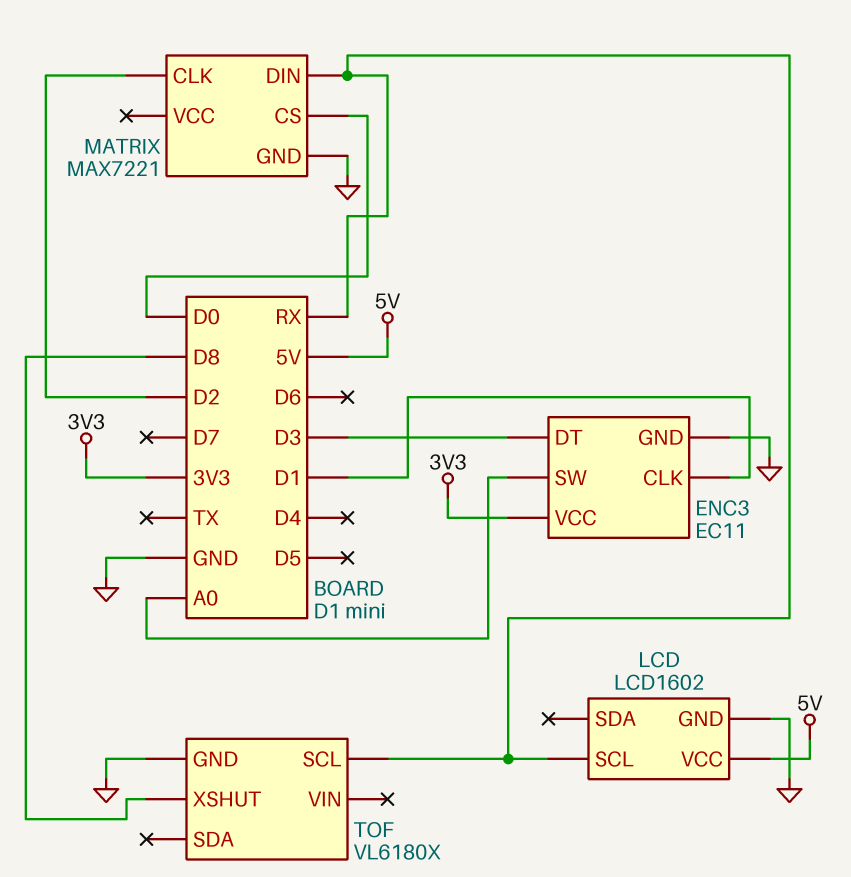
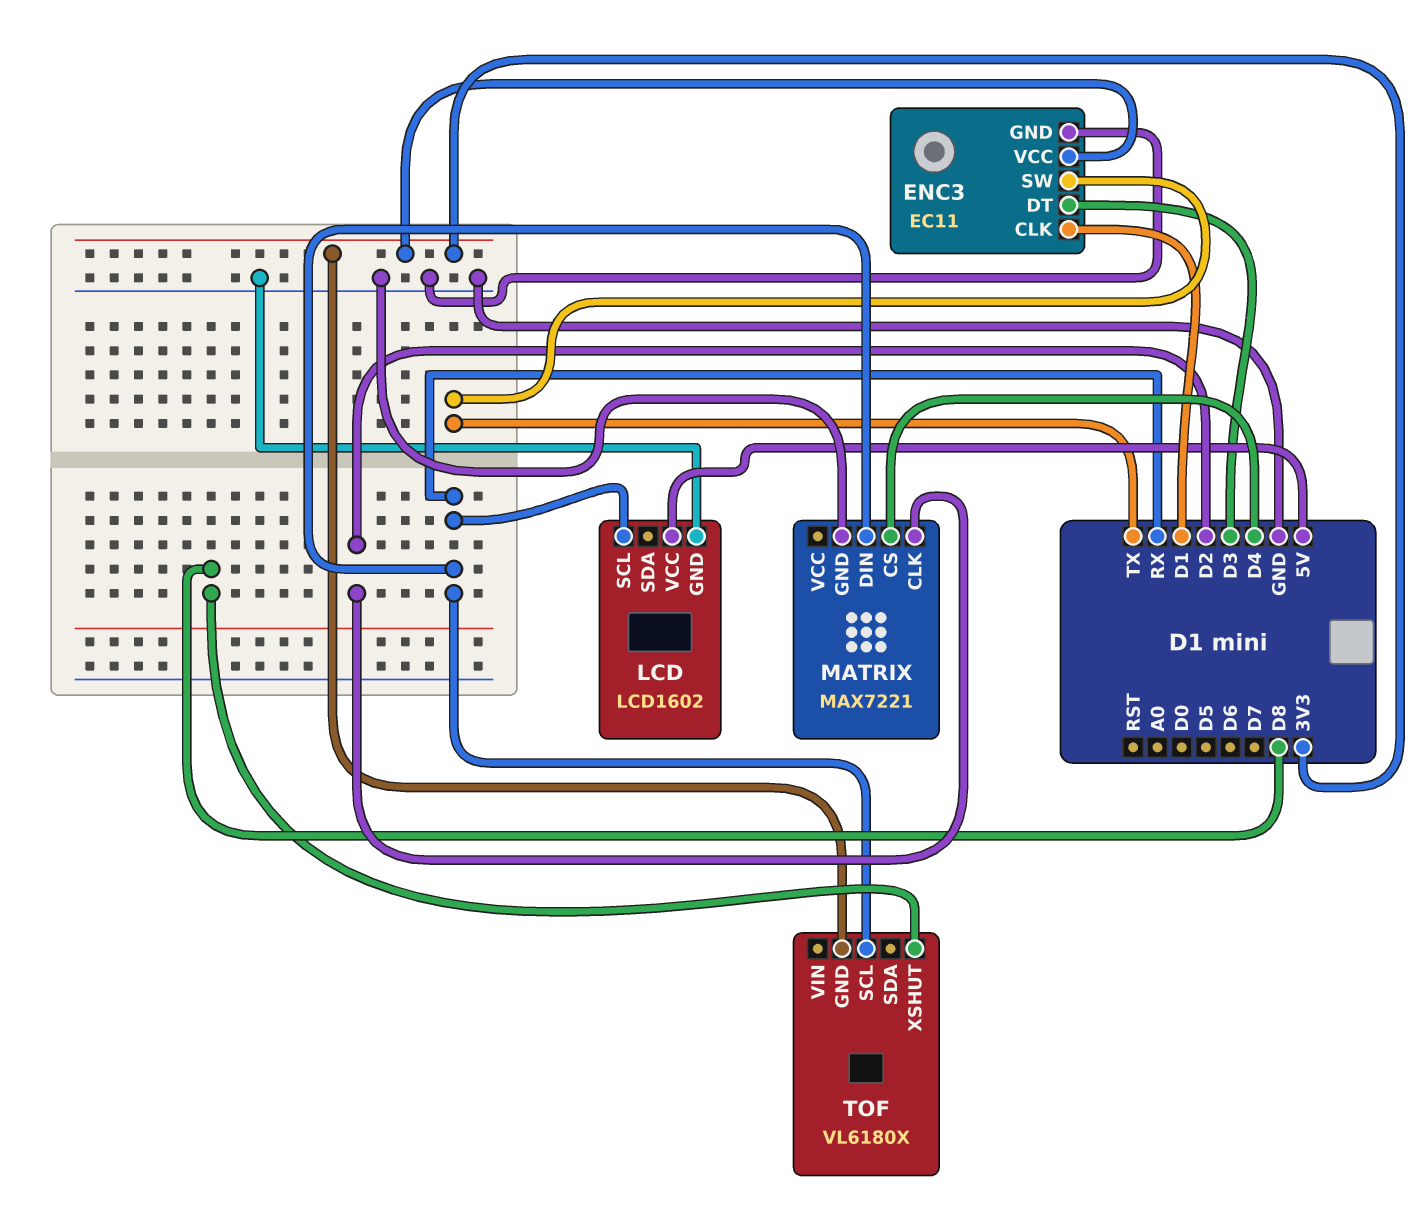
ENC3 pin SW: A0 -> TX
MATRIX pin CS: D0 -> D4
TOF pin GND: GND -> 3V3

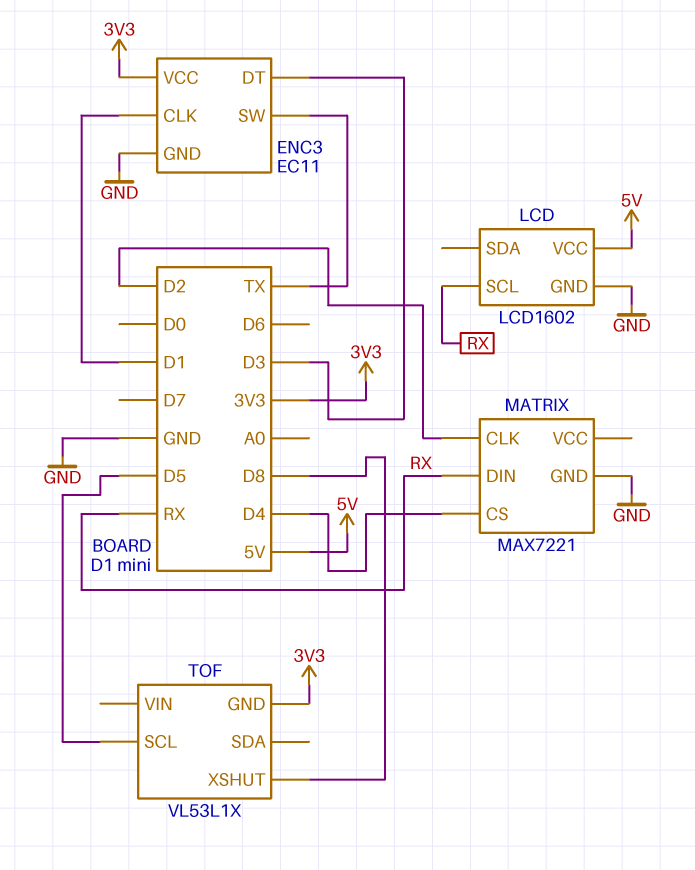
TOF: VL6180X -> VL53L1X
TOF pin SCL: RX -> D5

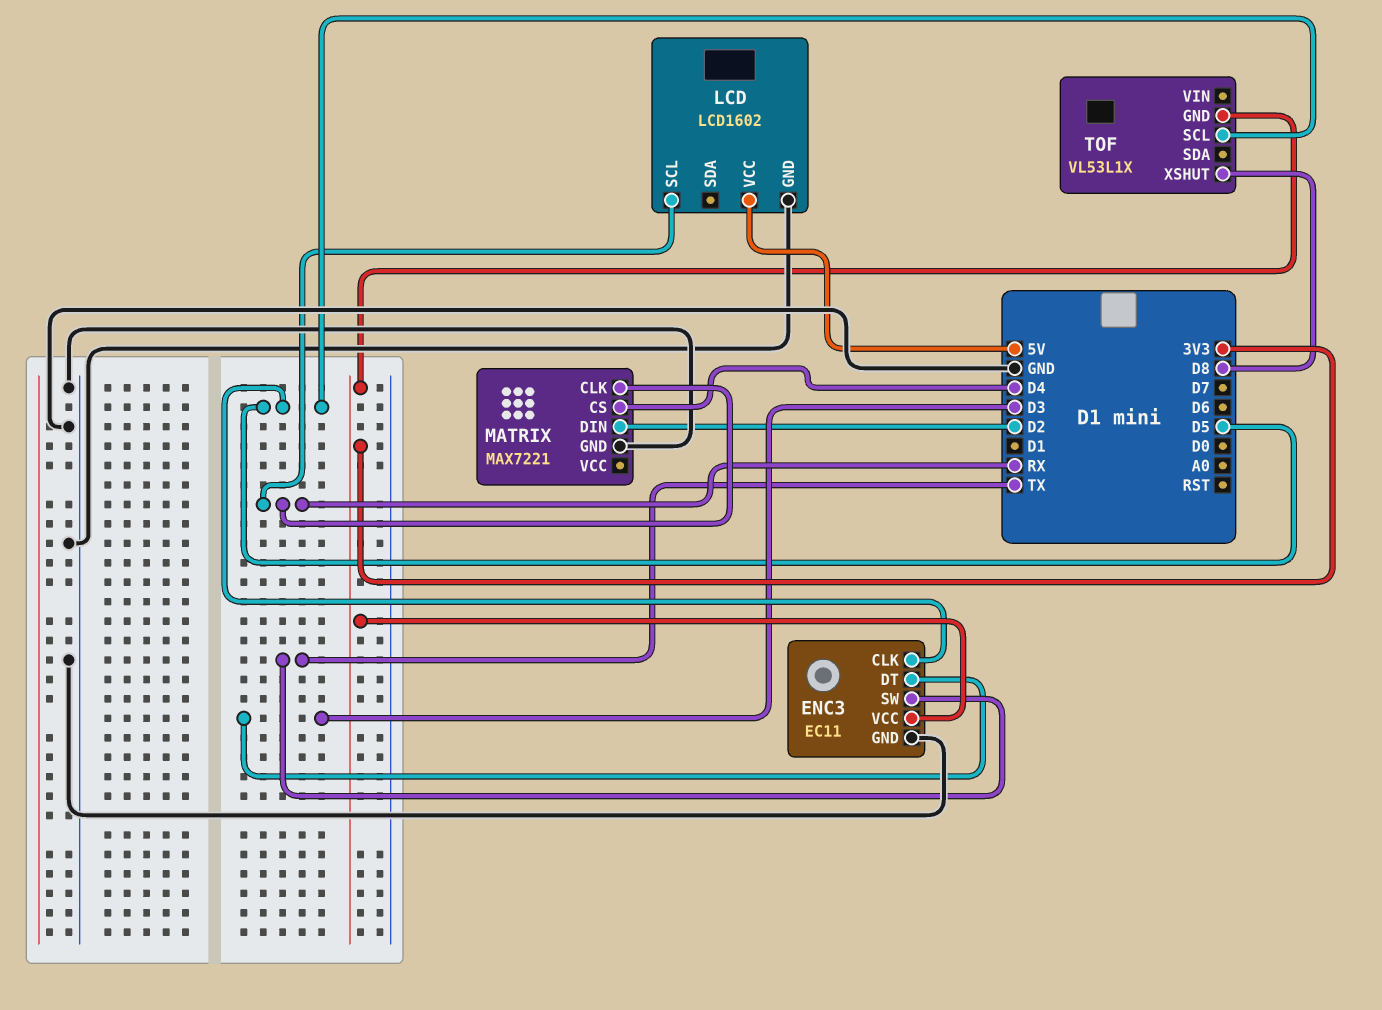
ENC3 pin CLK: D1 -> D5
MATRIX pin CLK: D2 -> RX
MATRIX pin DIN: RX -> D2

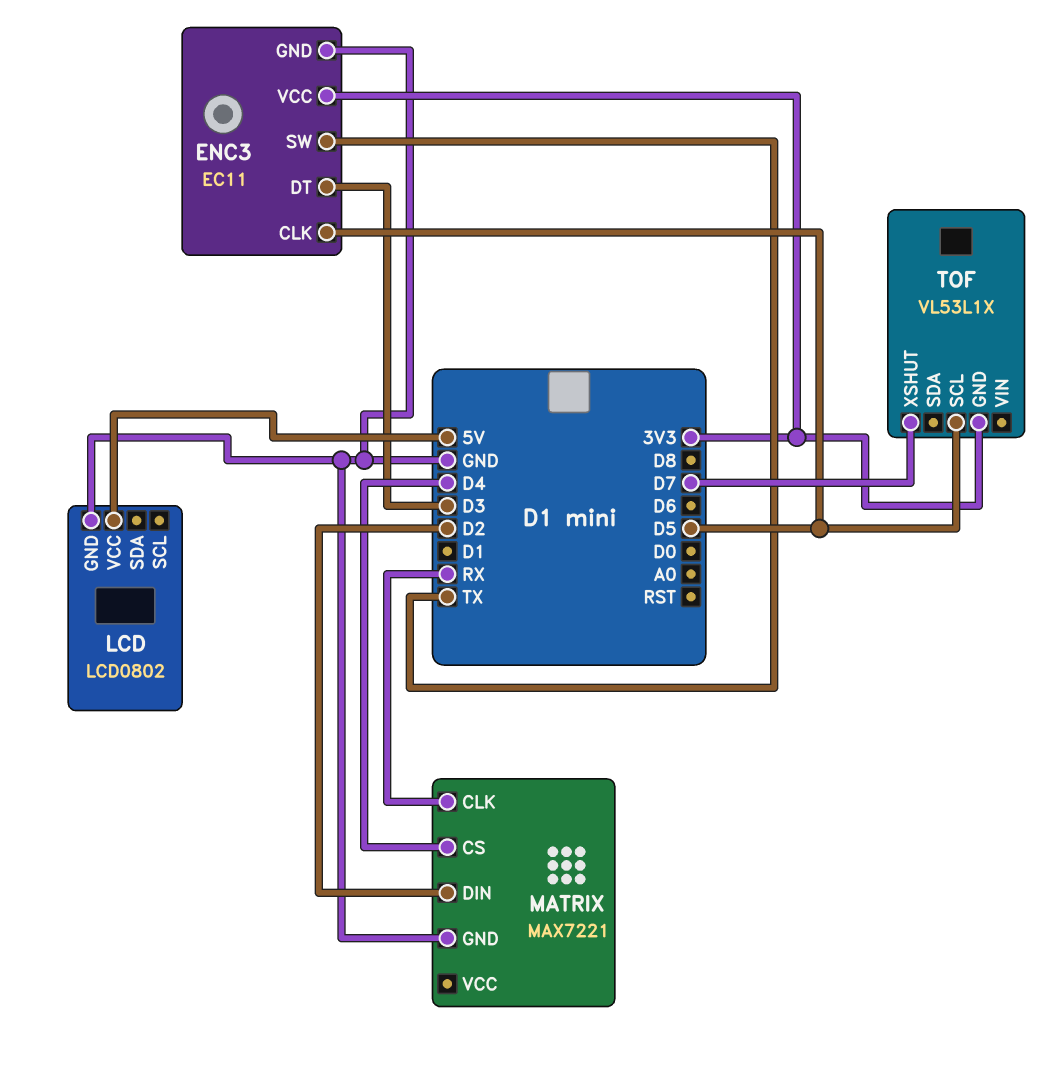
LCD: LCD1602 -> LCD0802
LCD pin SCL: RX -> none
TOF pin XSHUT: D8 -> D7

